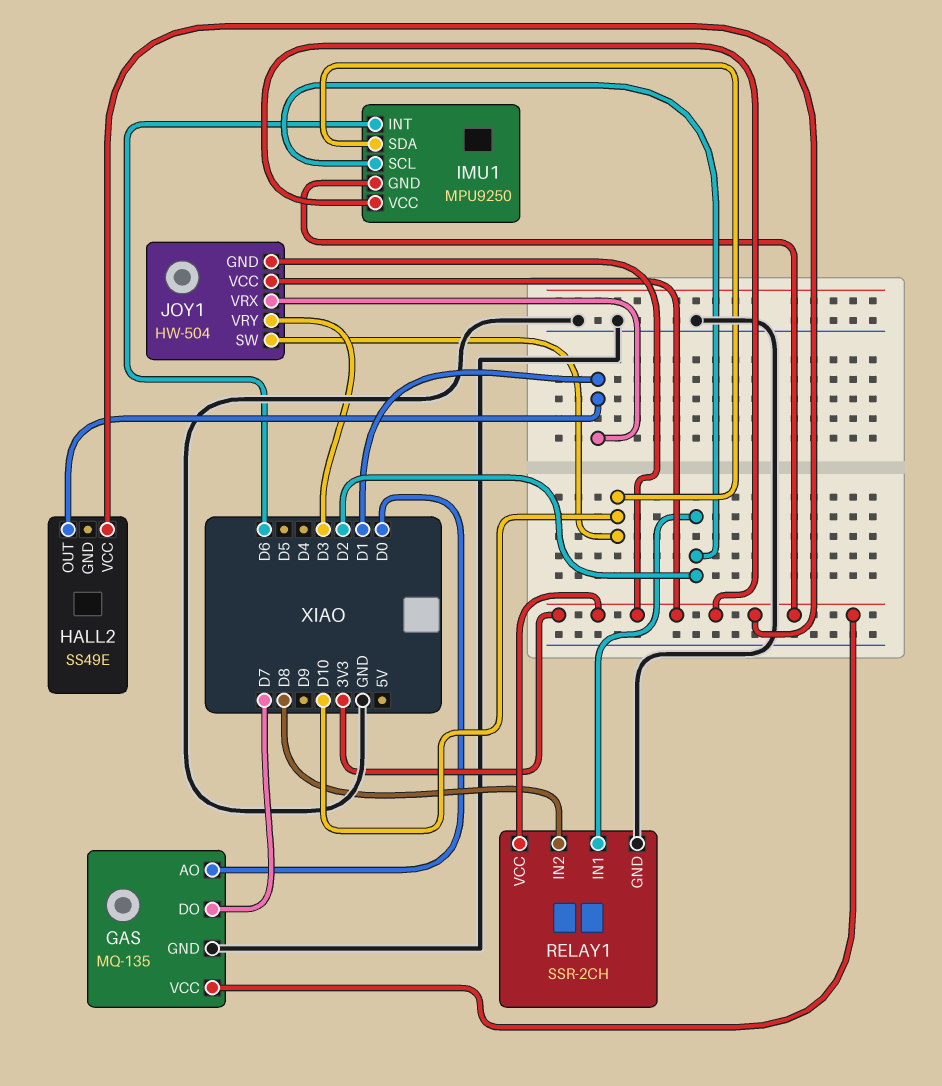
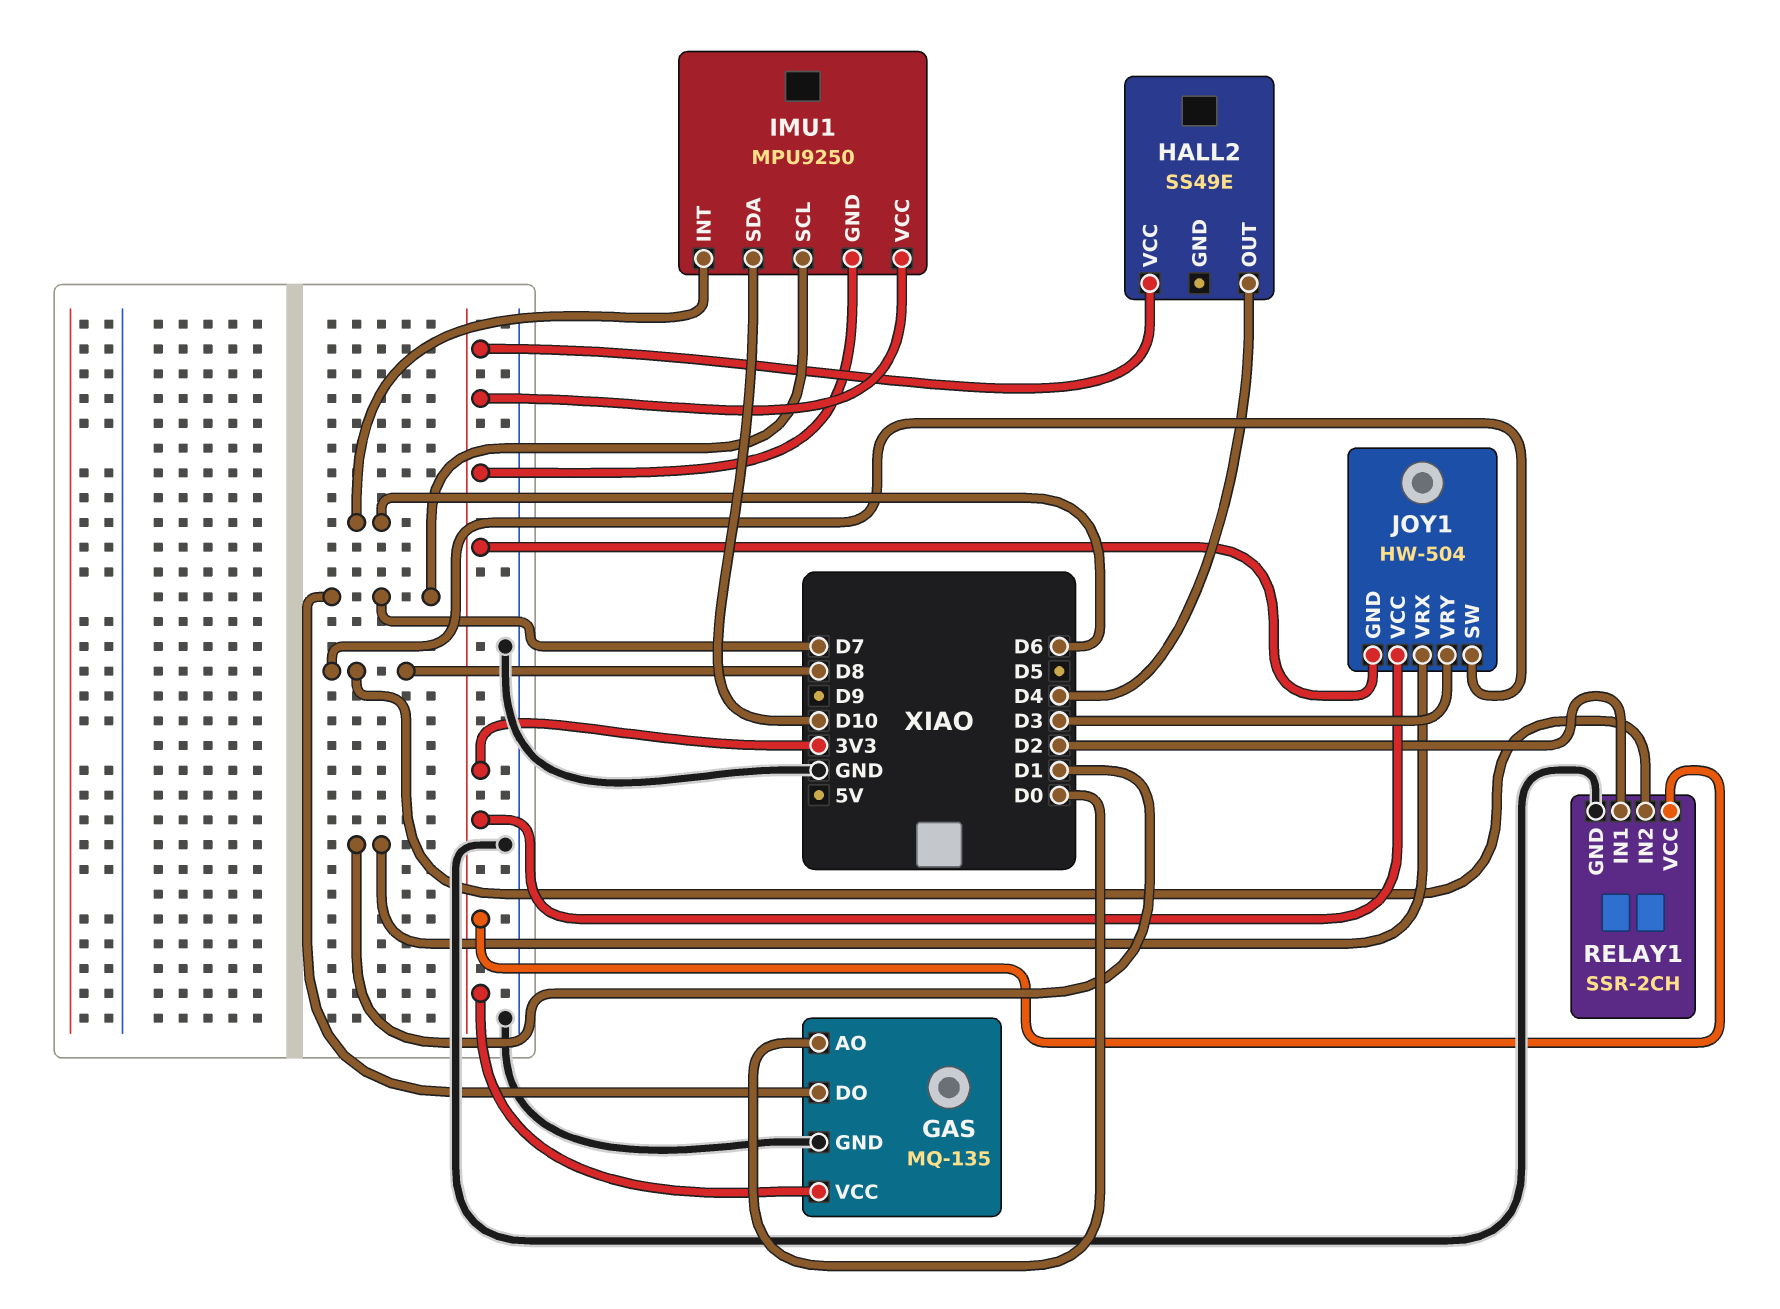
HALL2 pin OUT: D1 -> D4
IMU1 pin SCL: D2 -> D7
JOY1 pin SW: D10 -> D8

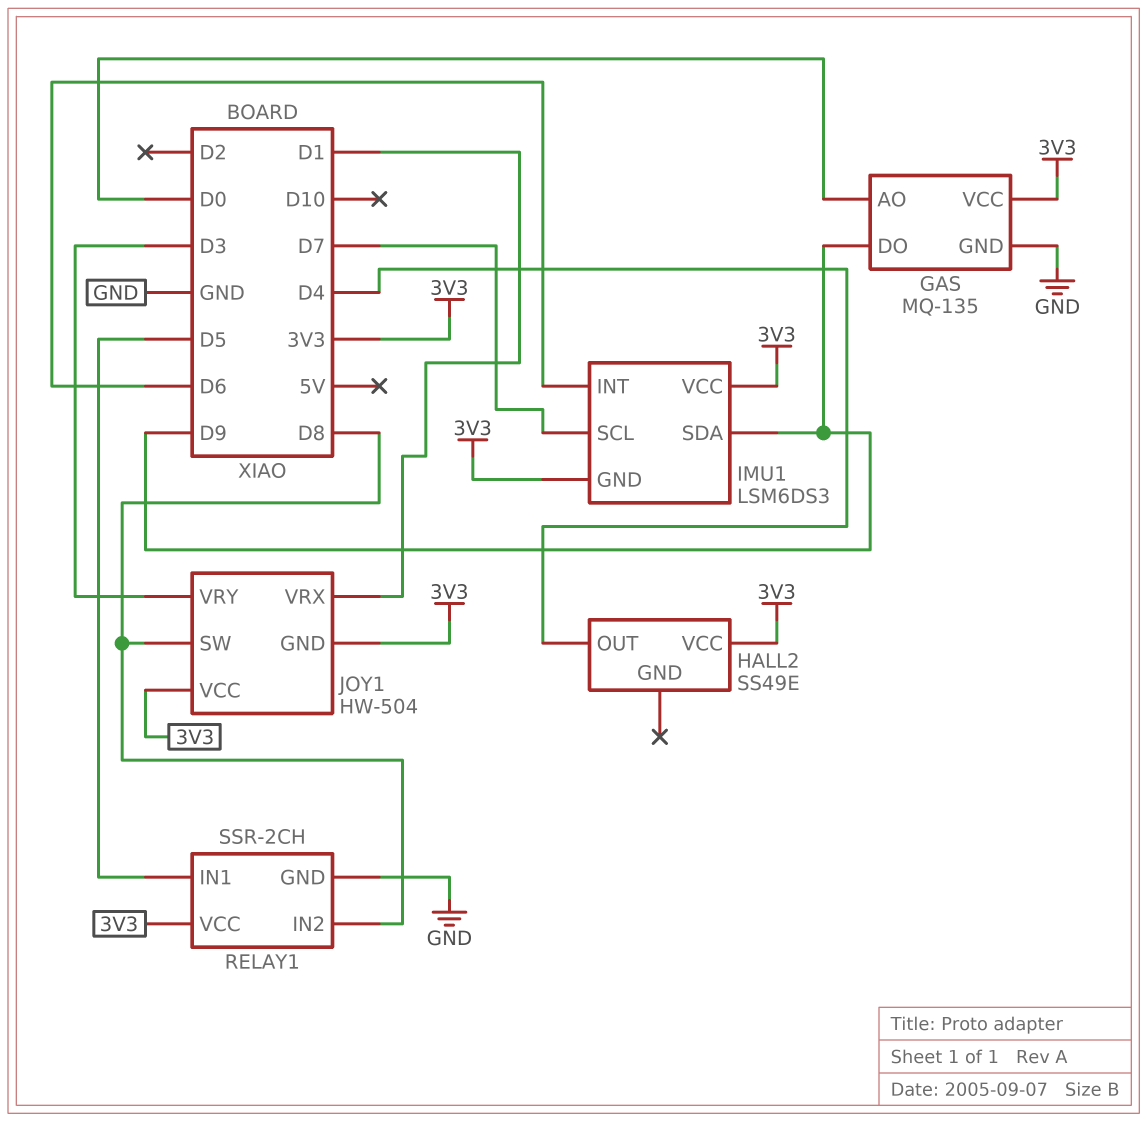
GAS pin DO: D7 -> D9
IMU1: MPU9250 -> LSM6DS3
IMU1 pin SDA: D10 -> D9
RELAY1 pin IN1: D2 -> D5

